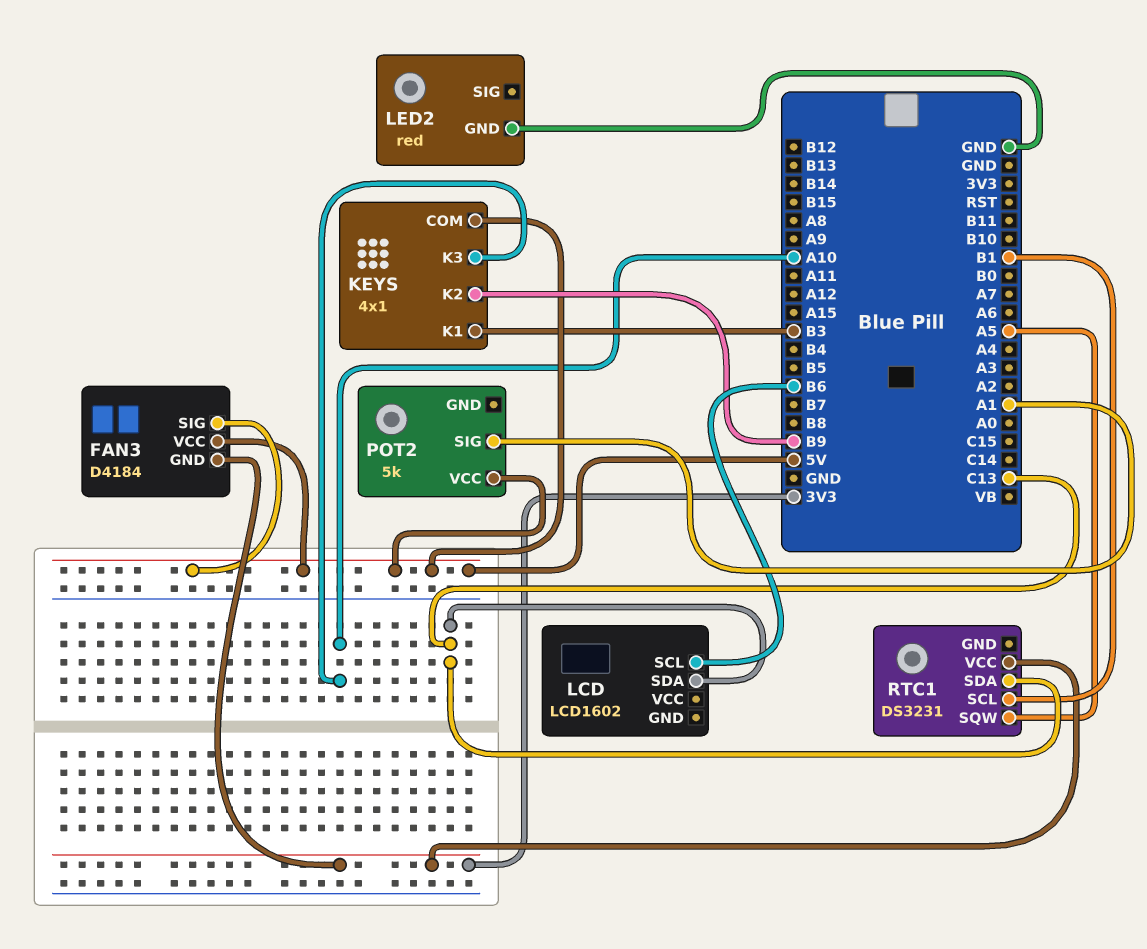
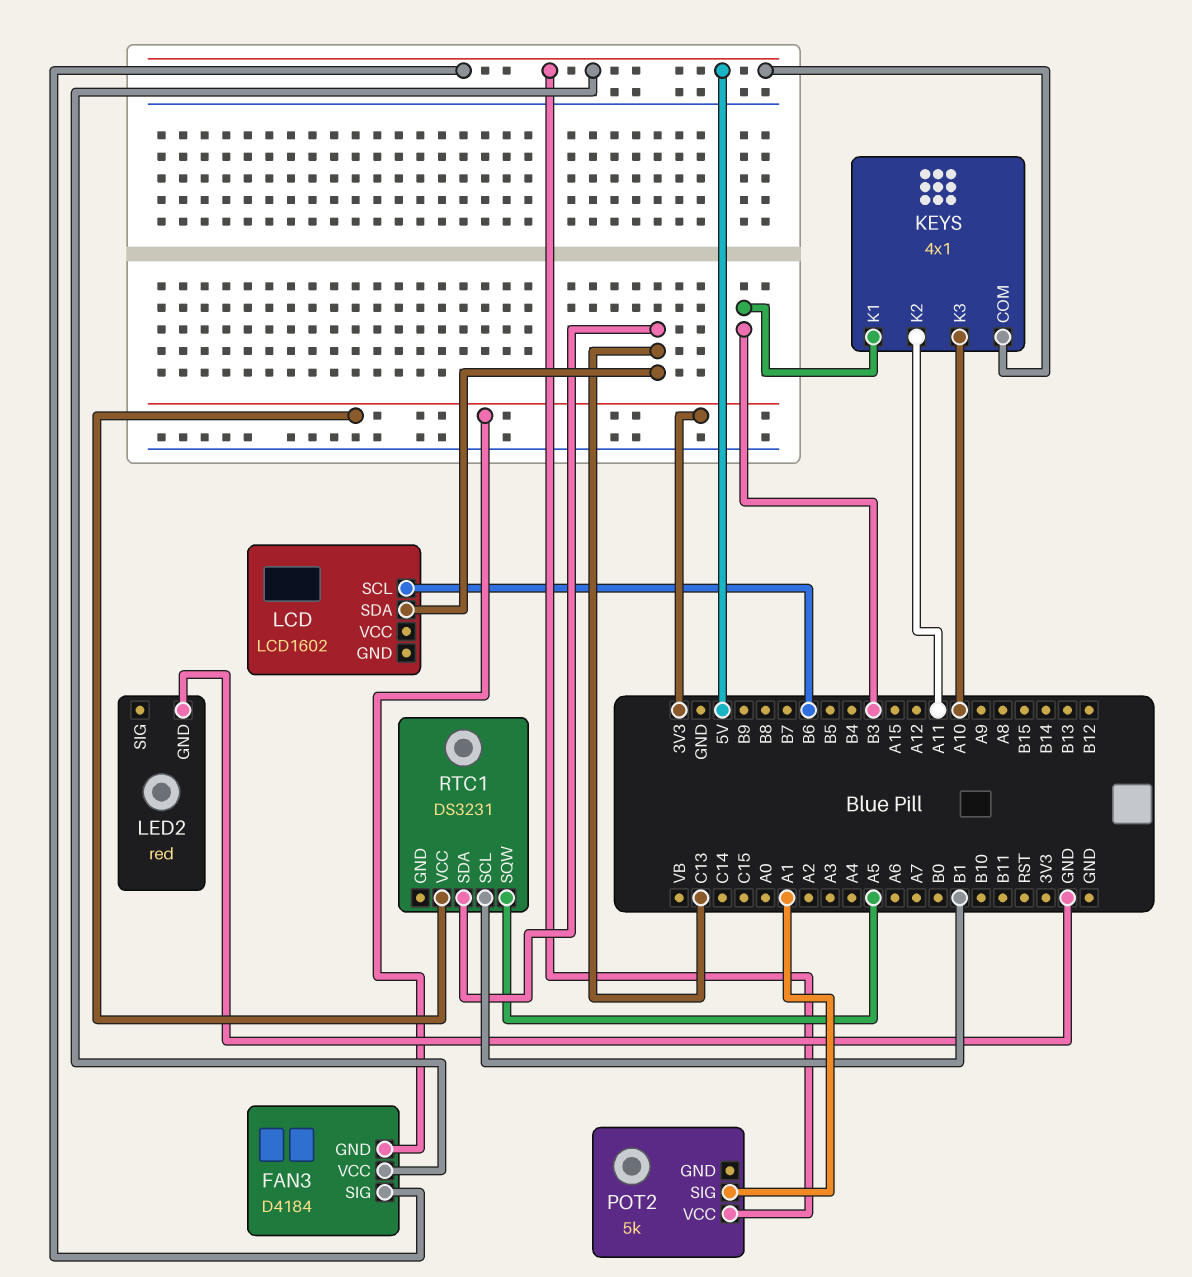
KEYS pin K2: B9 -> A11

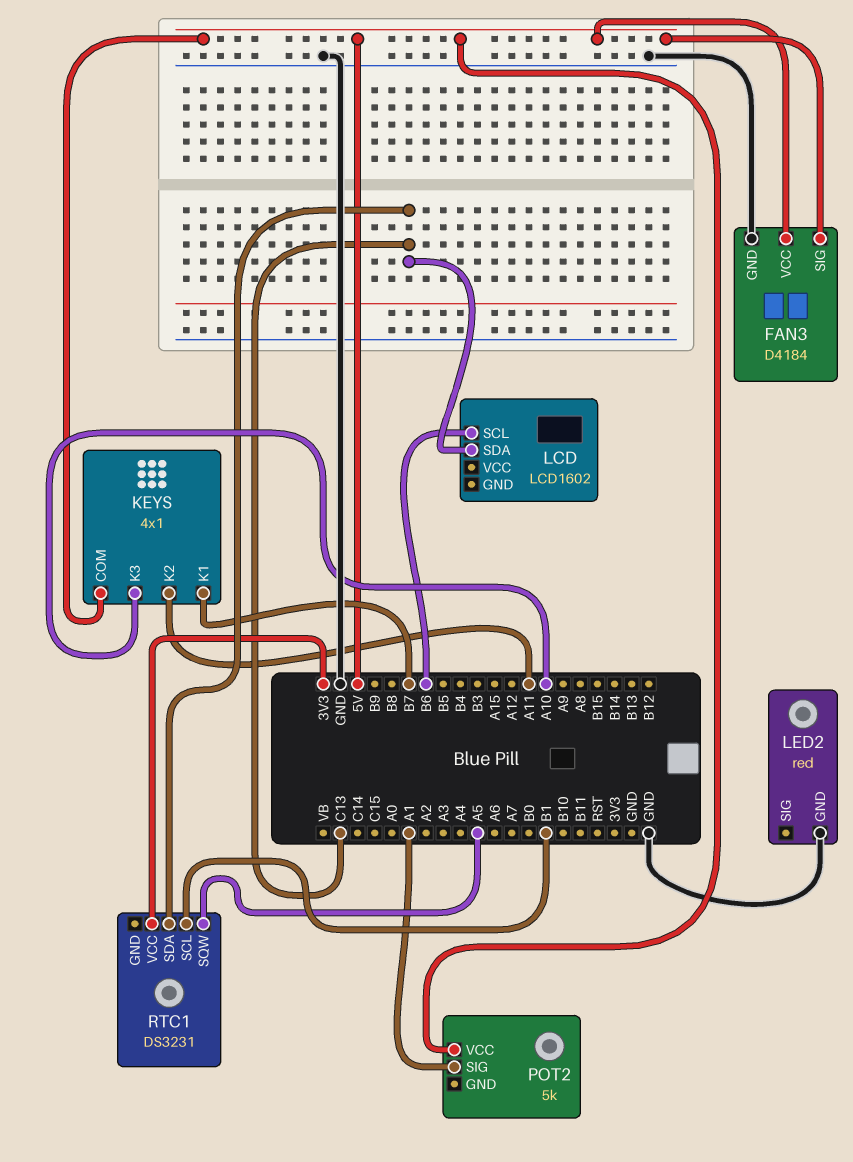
FAN3 pin GND: 3V3 -> GND
KEYS pin K1: B3 -> B7

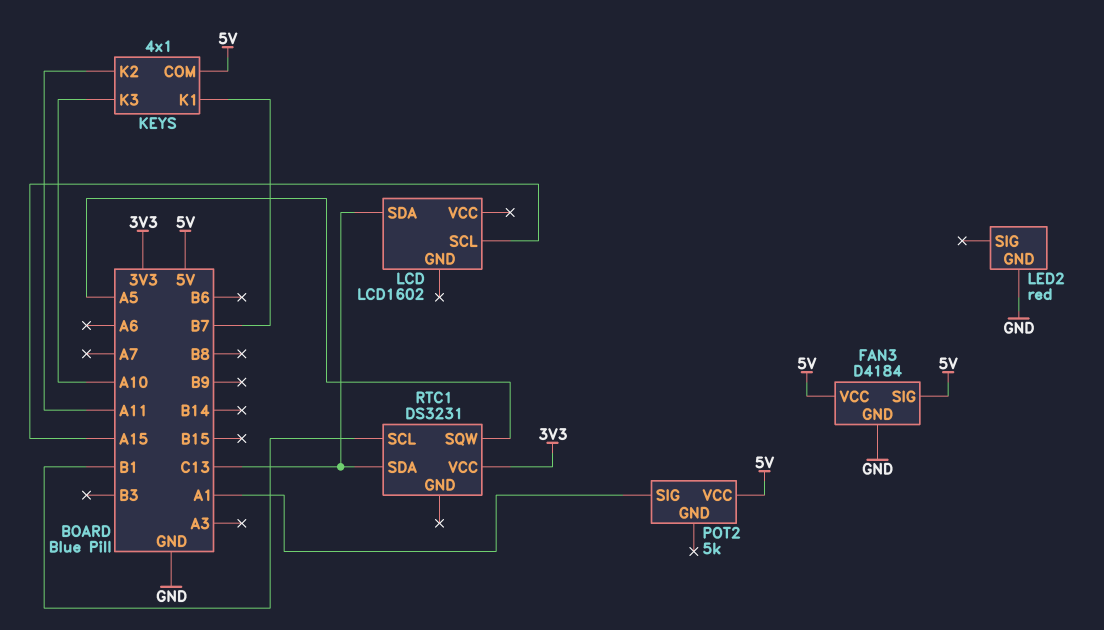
LCD pin SCL: B6 -> A15

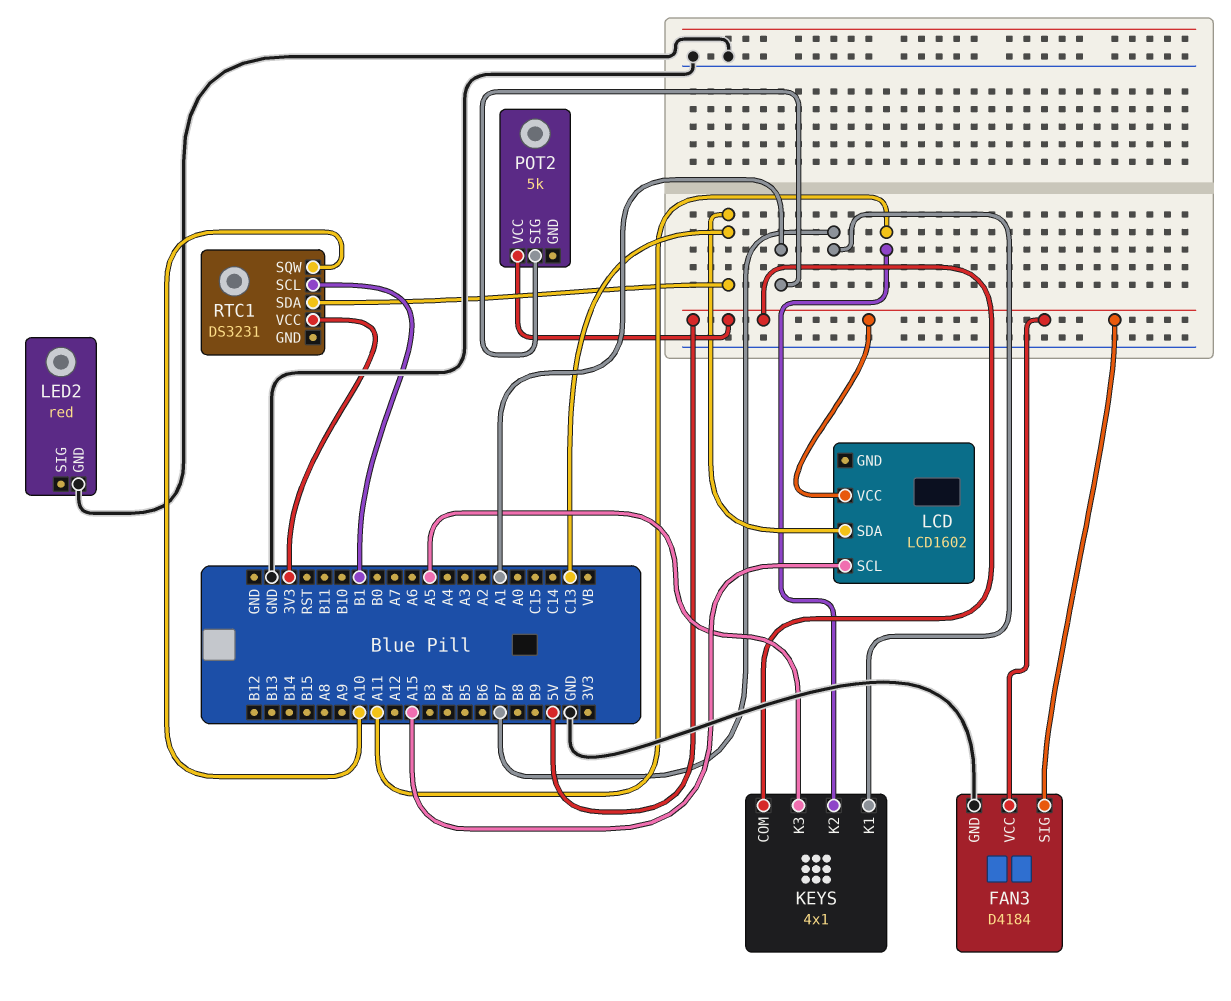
KEYS pin K3: A10 -> A5
LCD pin VCC: none -> 5V
RTC1 pin SQW: A5 -> A10

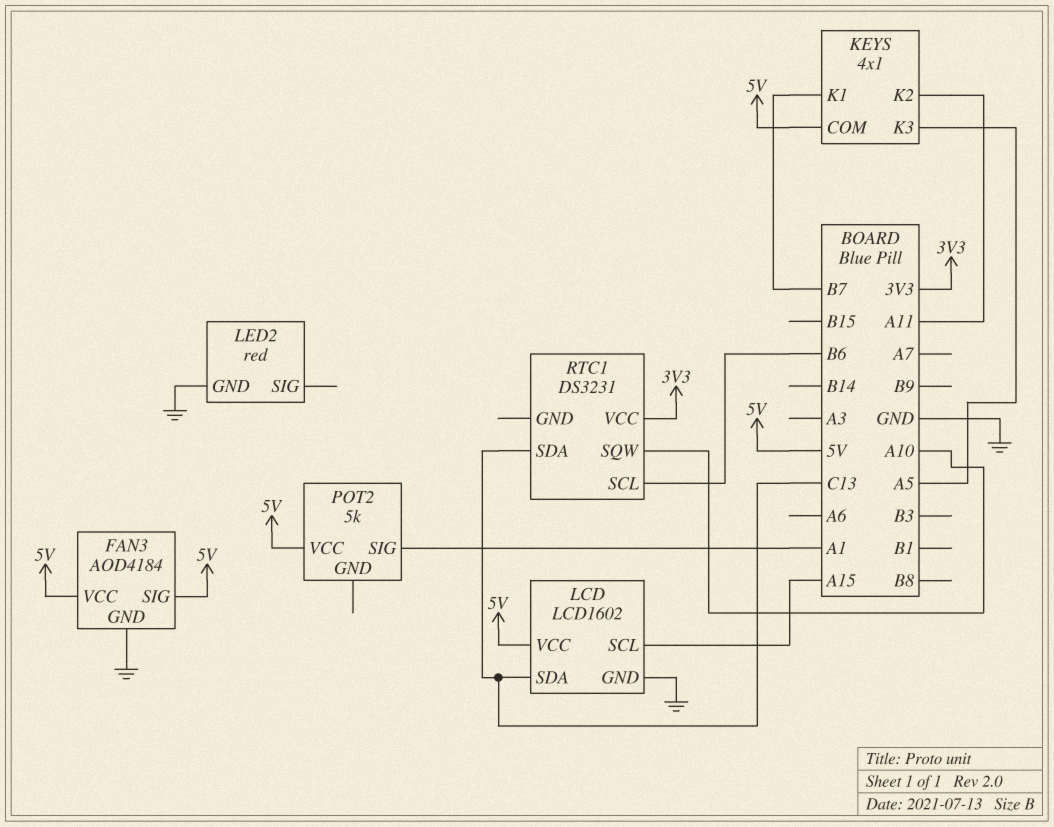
FAN3: D4184 -> AOD4184
LCD pin GND: none -> GND
RTC1 pin SCL: B1 -> B6

